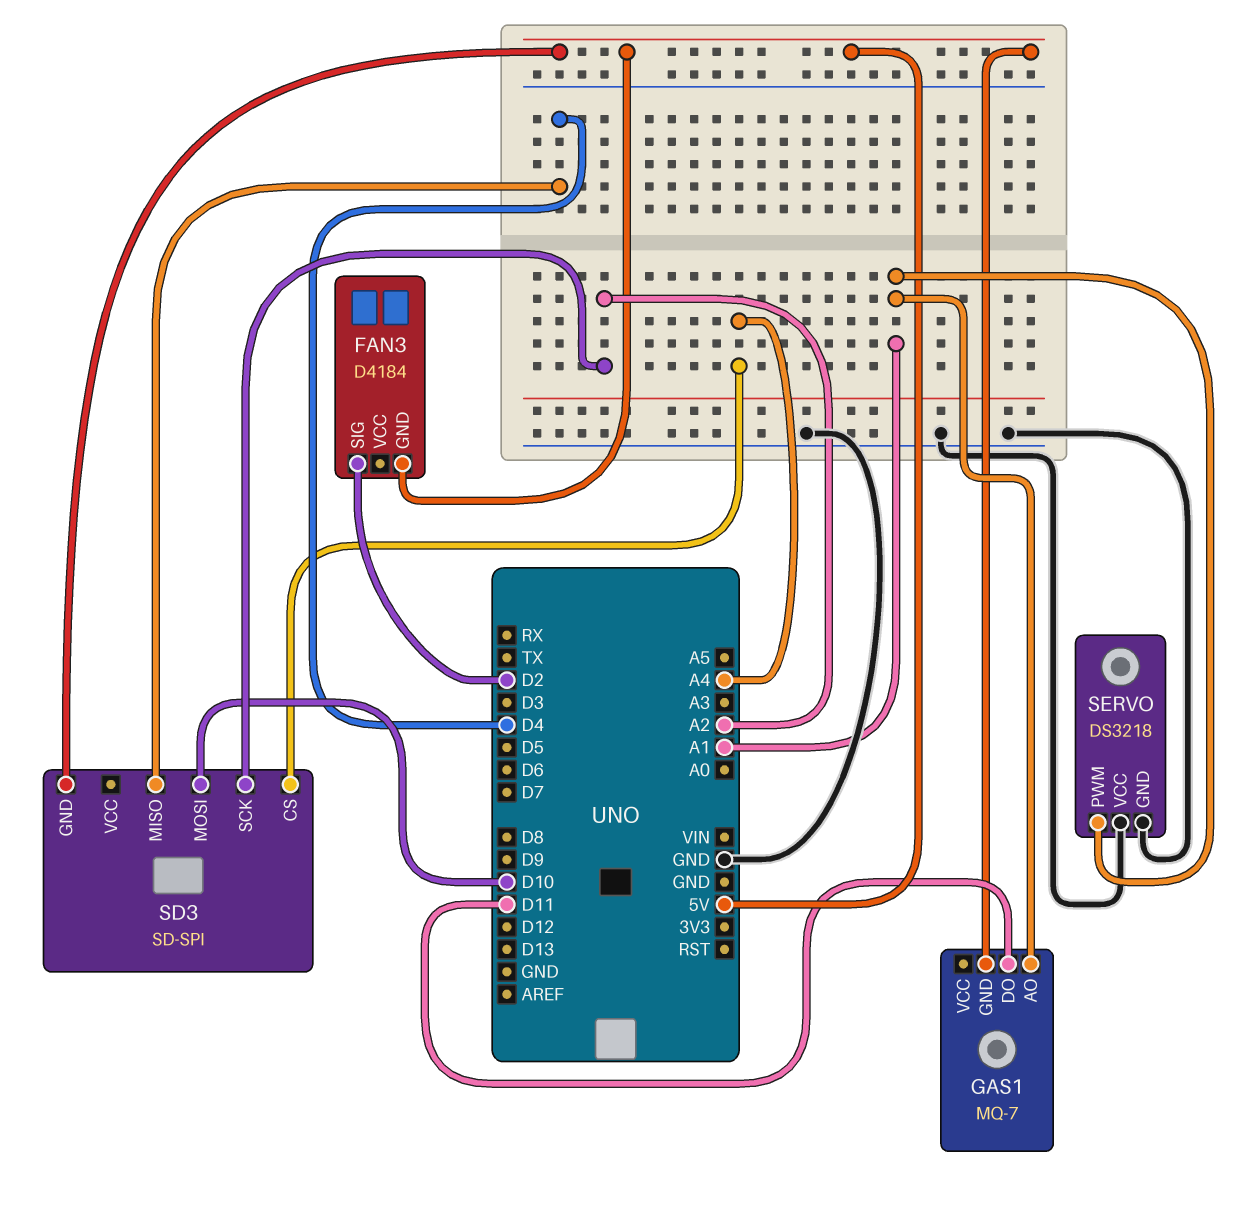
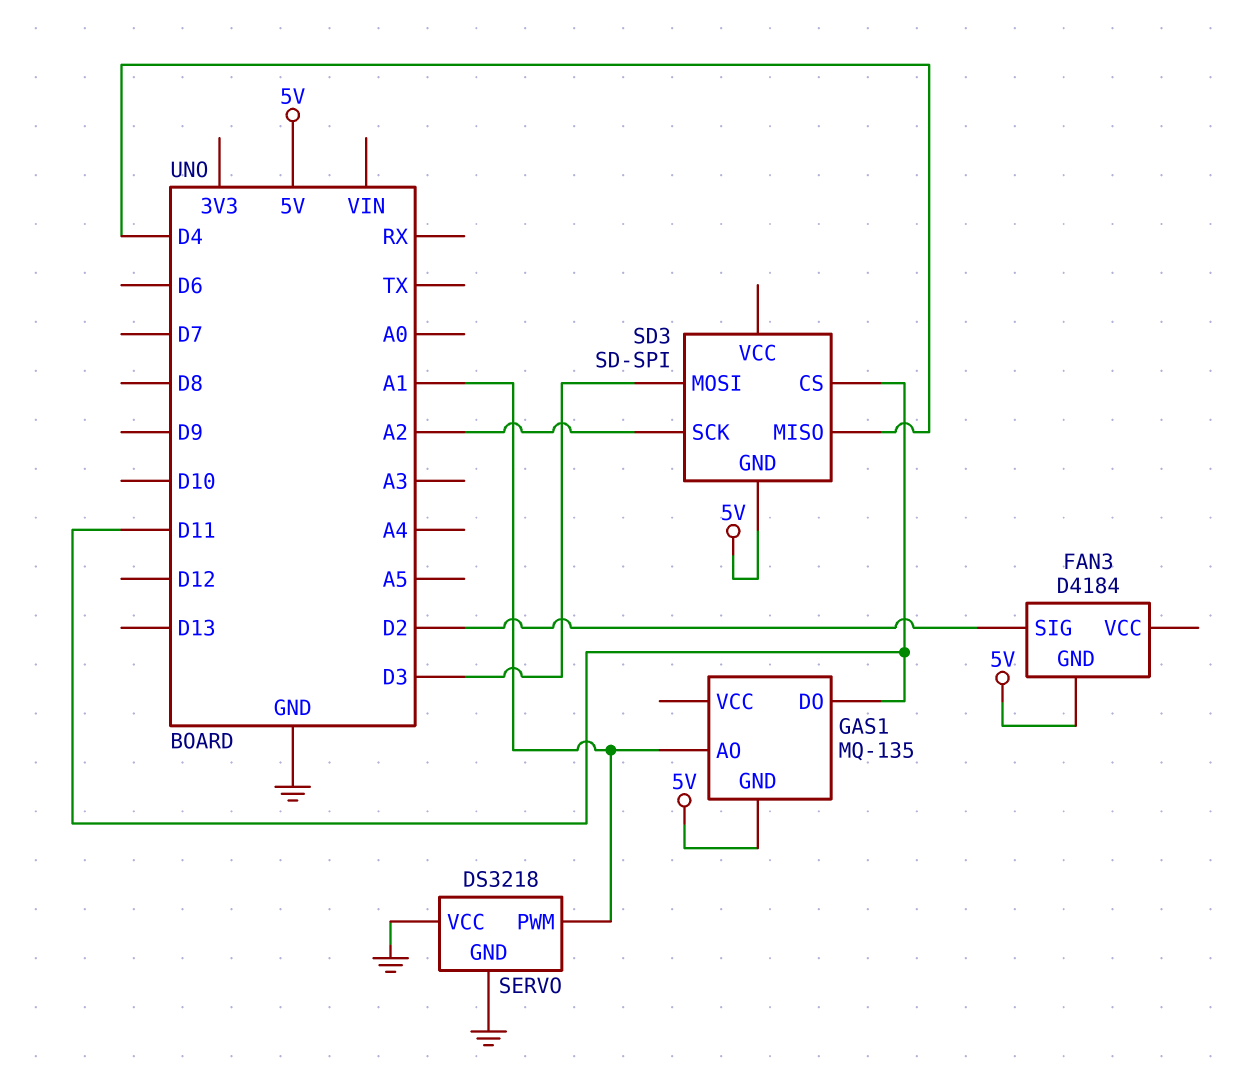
GAS1: MQ-7 -> MQ-135
SD3 pin CS: A4 -> D11
SD3 pin MOSI: D10 -> D3

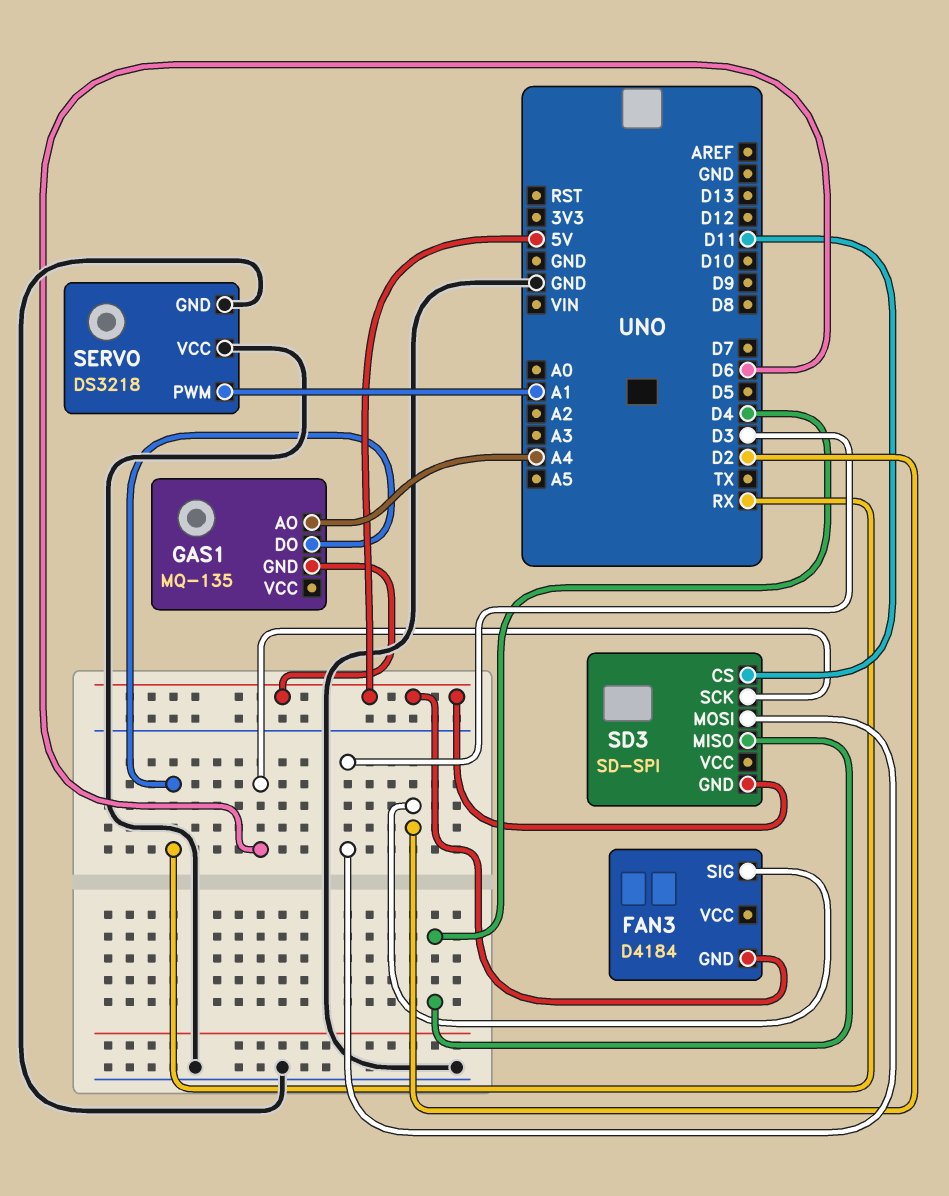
GAS1 pin AO: A1 -> A4
GAS1 pin DO: D11 -> RX
SD3 pin SCK: A2 -> D6

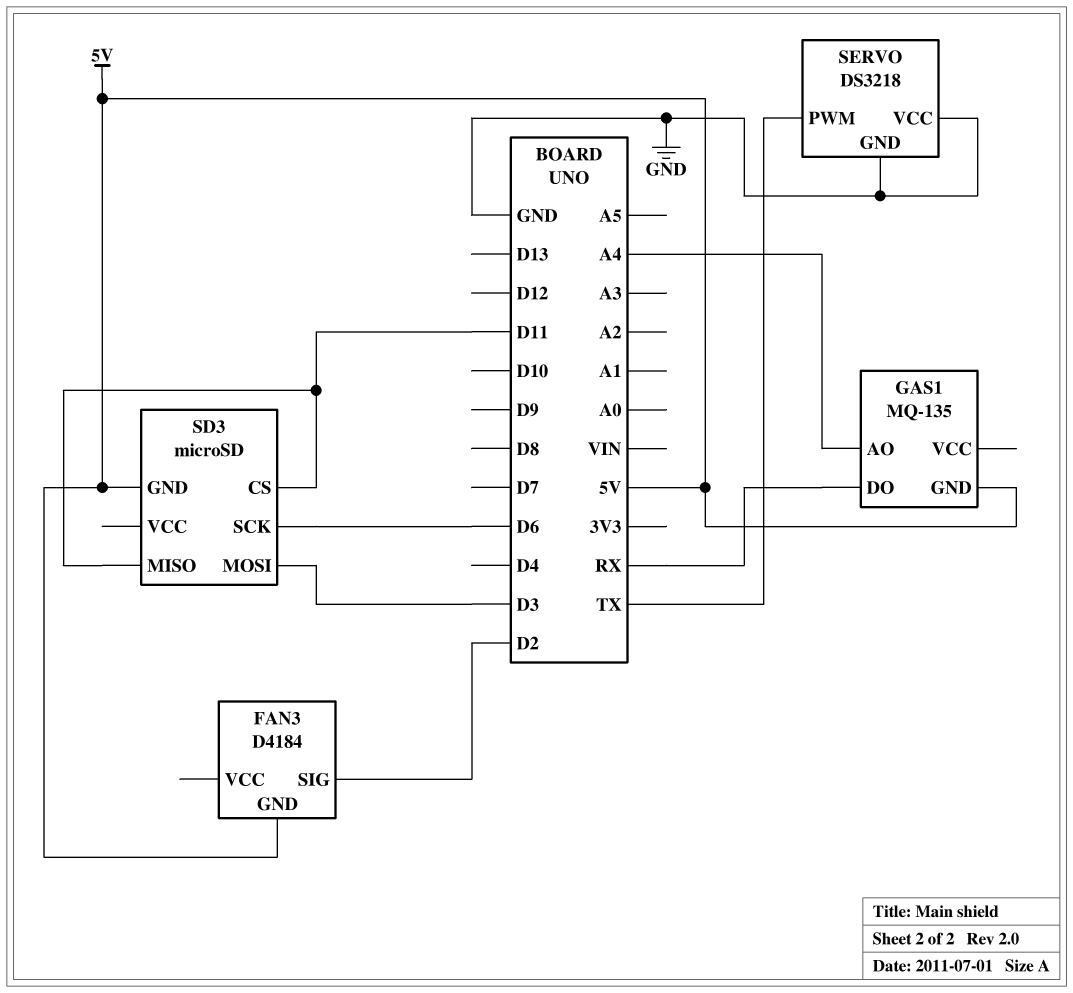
SD3: SD-SPI -> microSD
SD3 pin MISO: D4 -> D11
SERVO pin PWM: A1 -> TX

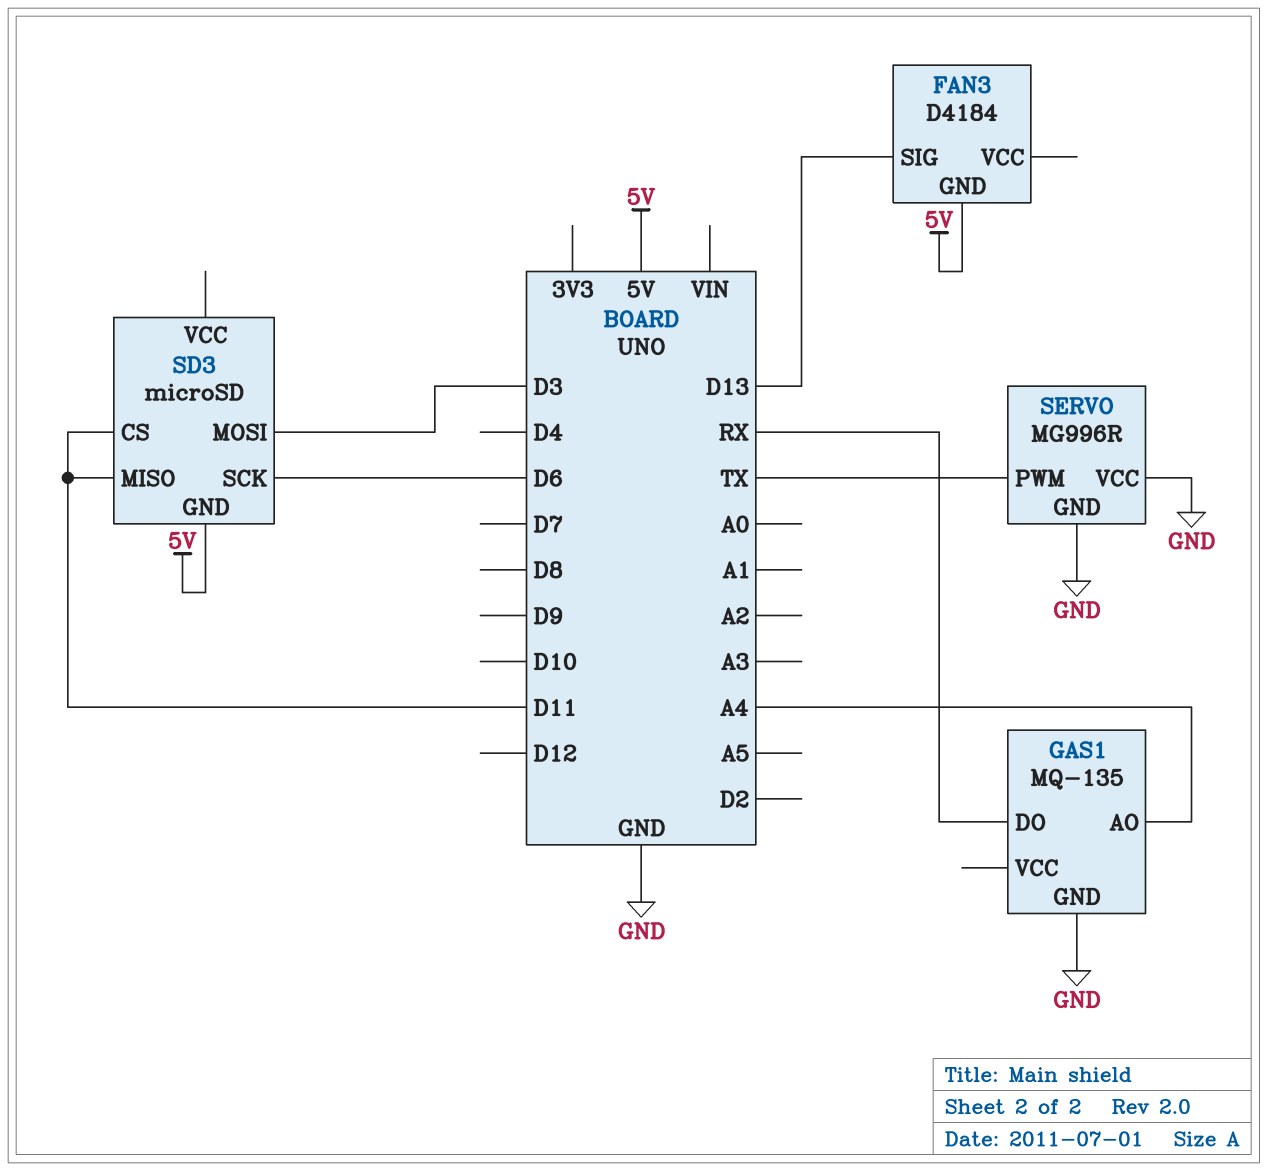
FAN3 pin SIG: D2 -> D13
GAS1 pin GND: 5V -> GND
SERVO: DS3218 -> MG996R

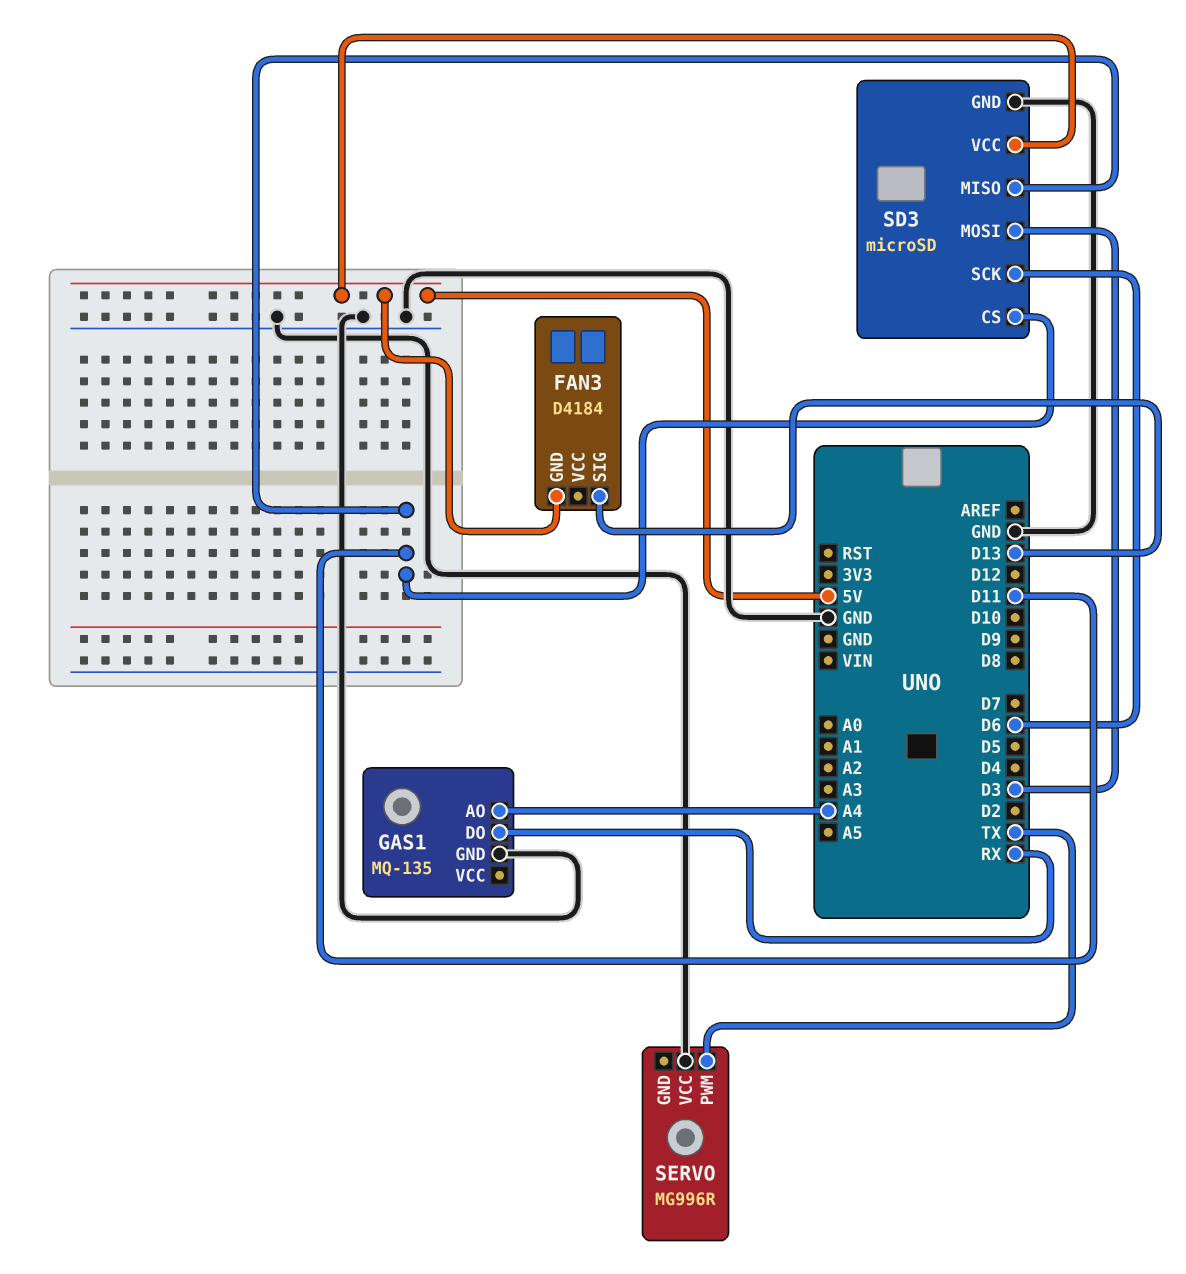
SD3 pin GND: 5V -> GND
SD3 pin VCC: none -> 5V
SERVO pin GND: GND -> none

